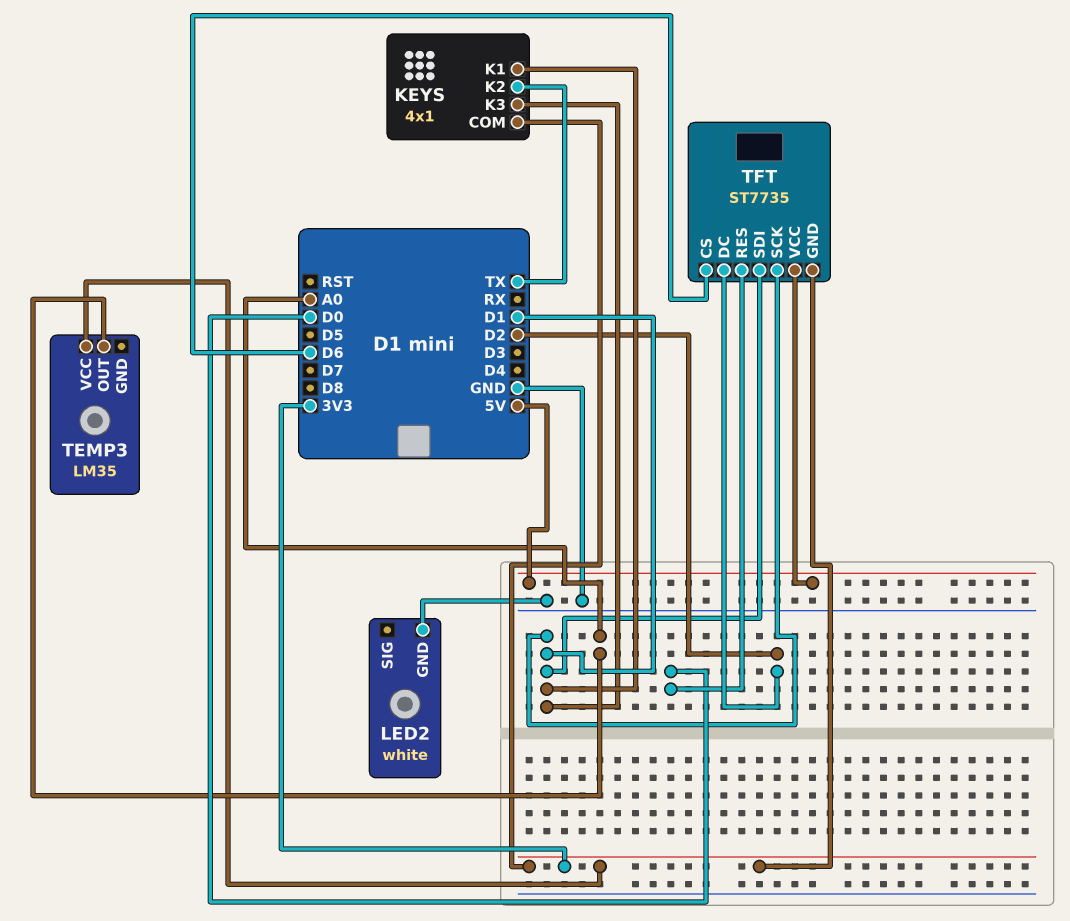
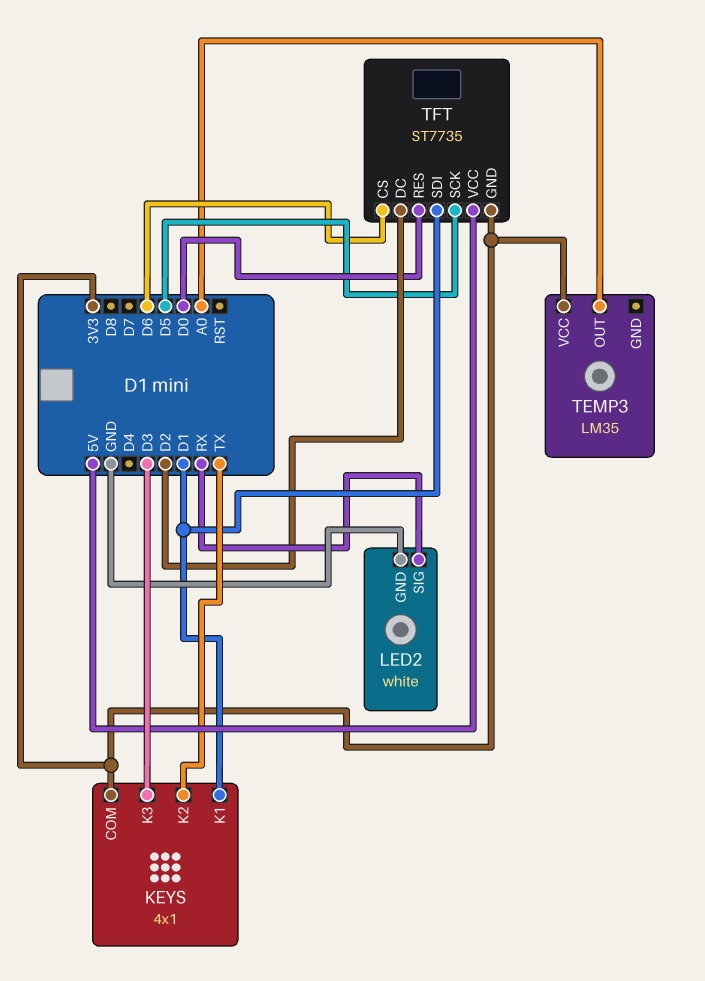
KEYS pin K3: D1 -> D3
LED2 pin SIG: none -> RX
TFT pin SCK: D1 -> D5

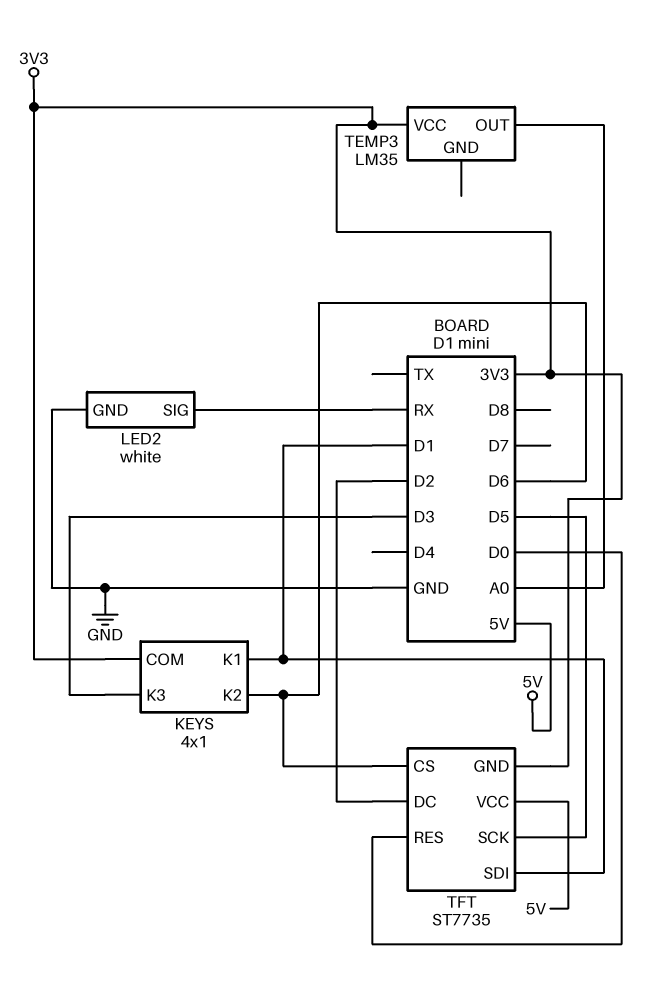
KEYS pin K2: TX -> D6

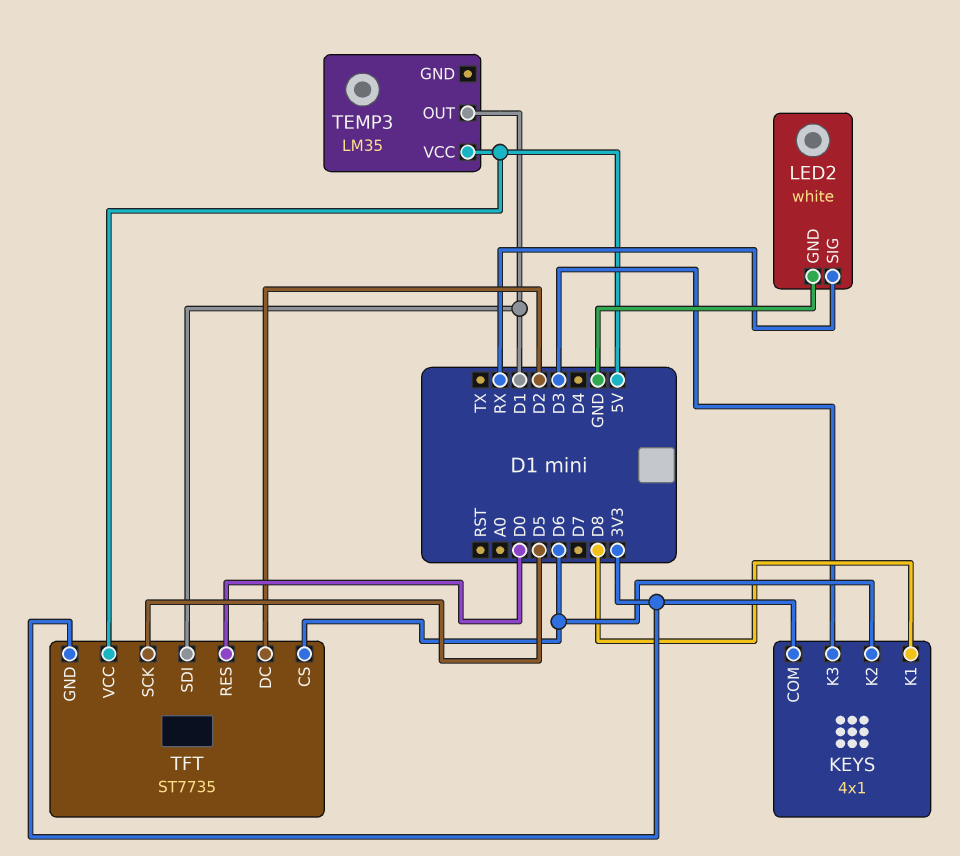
KEYS pin K1: D1 -> D8
TEMP3 pin OUT: A0 -> D1
TEMP3 pin VCC: 3V3 -> 5V

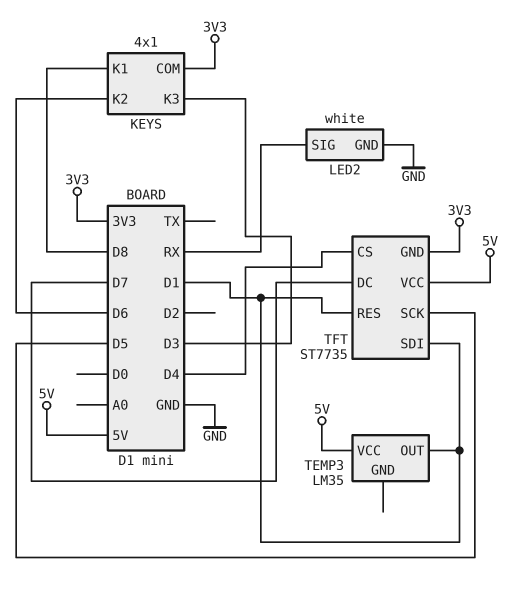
TFT pin CS: D6 -> D4
TFT pin DC: D2 -> D7
TFT pin RES: D0 -> D1

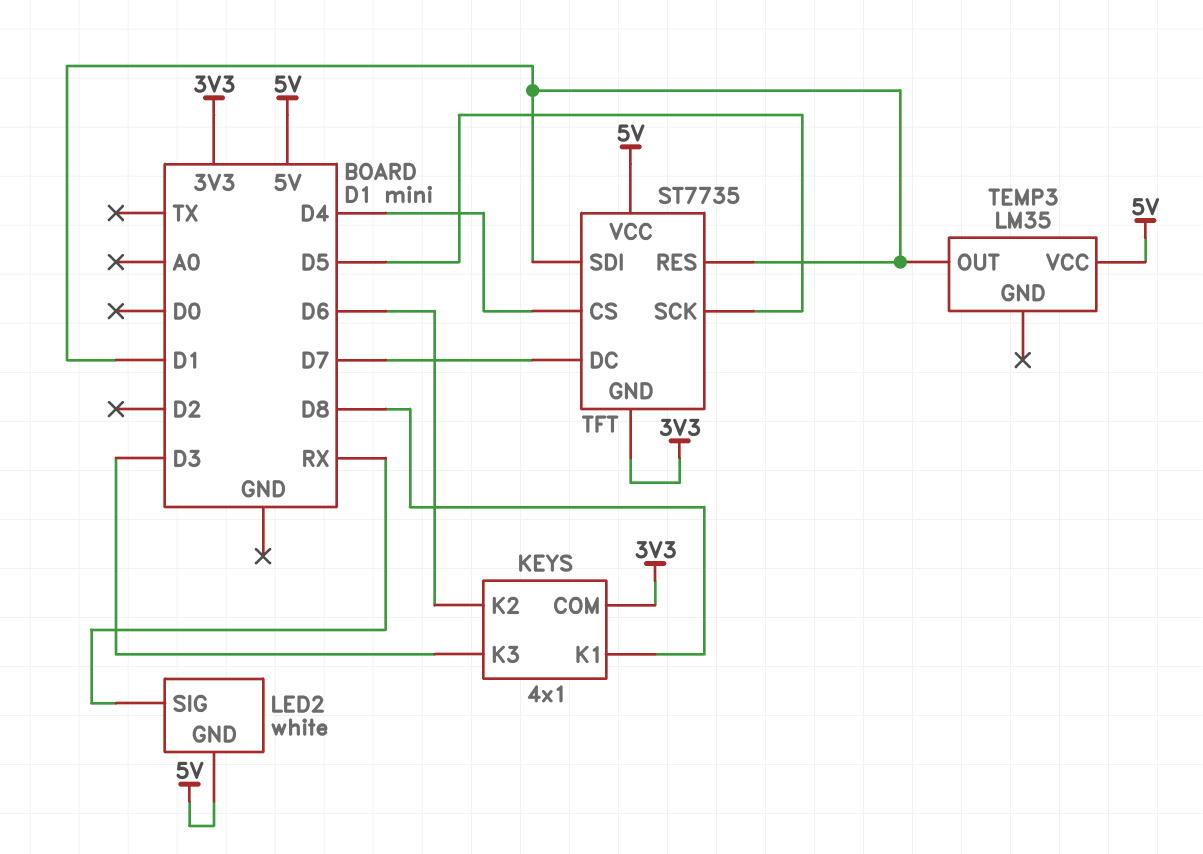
LED2 pin GND: GND -> 5V

